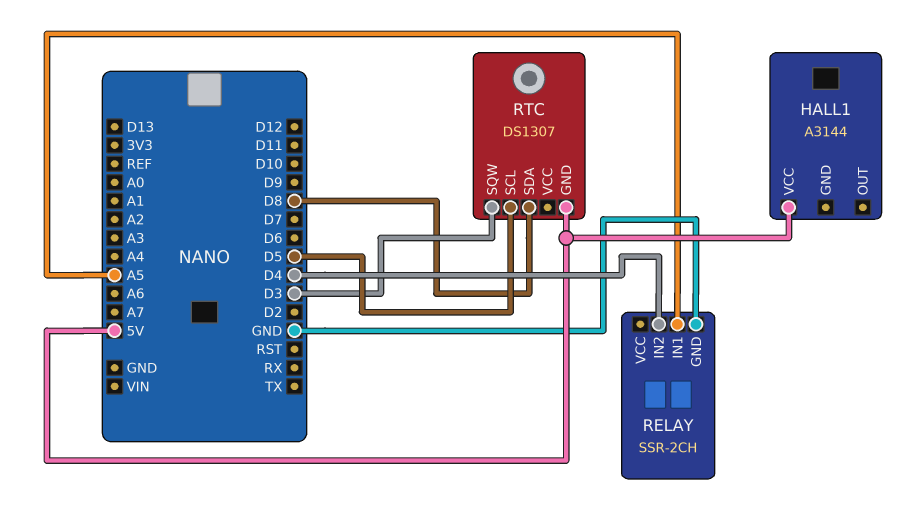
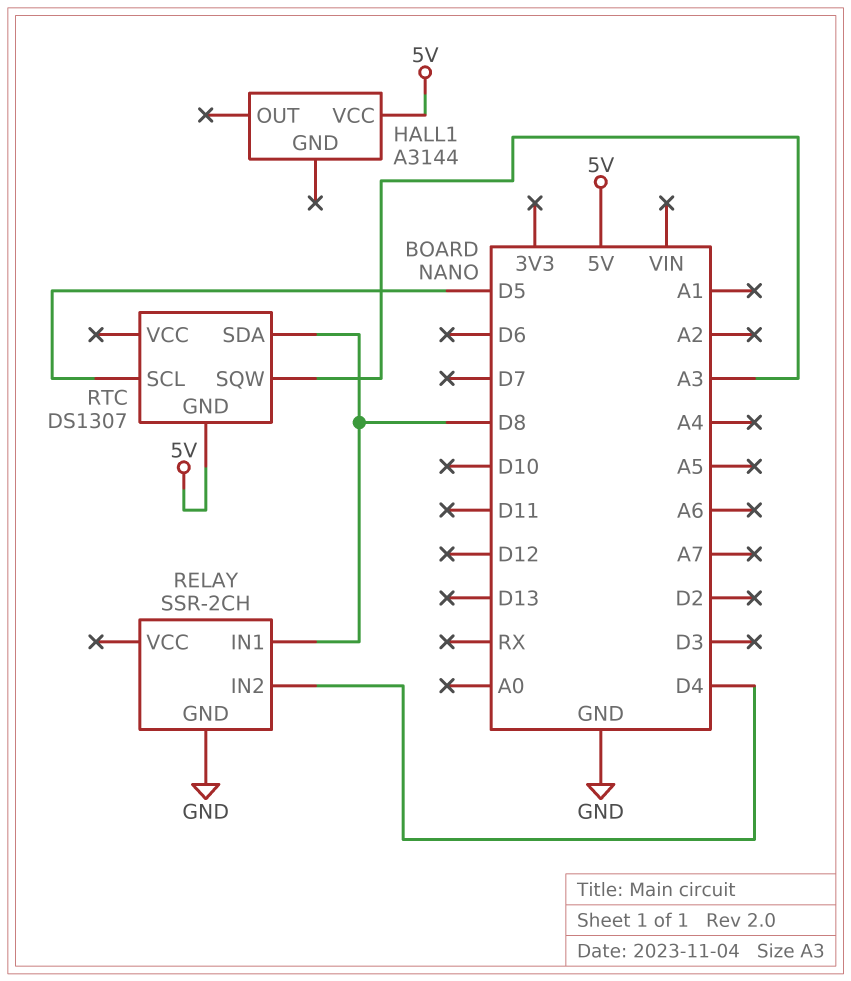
RELAY pin IN1: A5 -> D8
RTC pin SQW: D3 -> A3

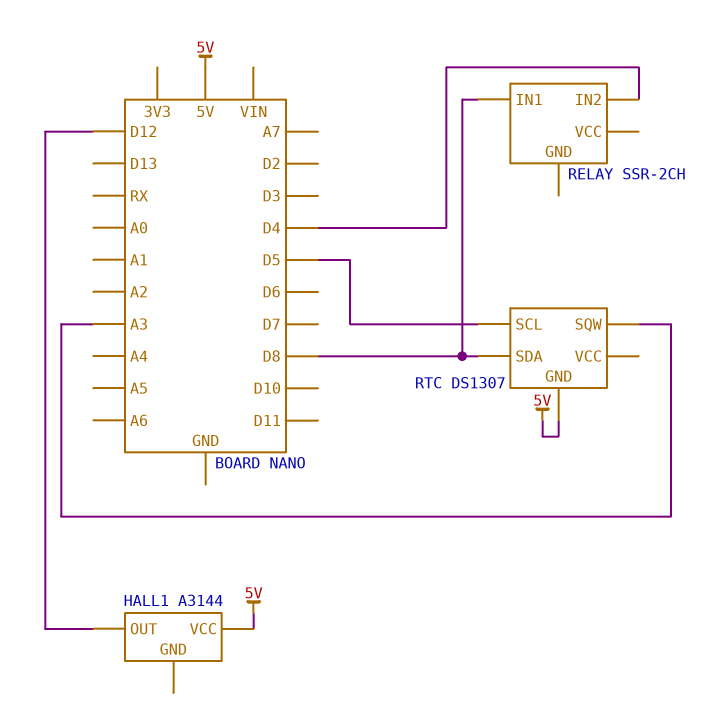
HALL1 pin OUT: none -> D12
RELAY pin GND: GND -> none

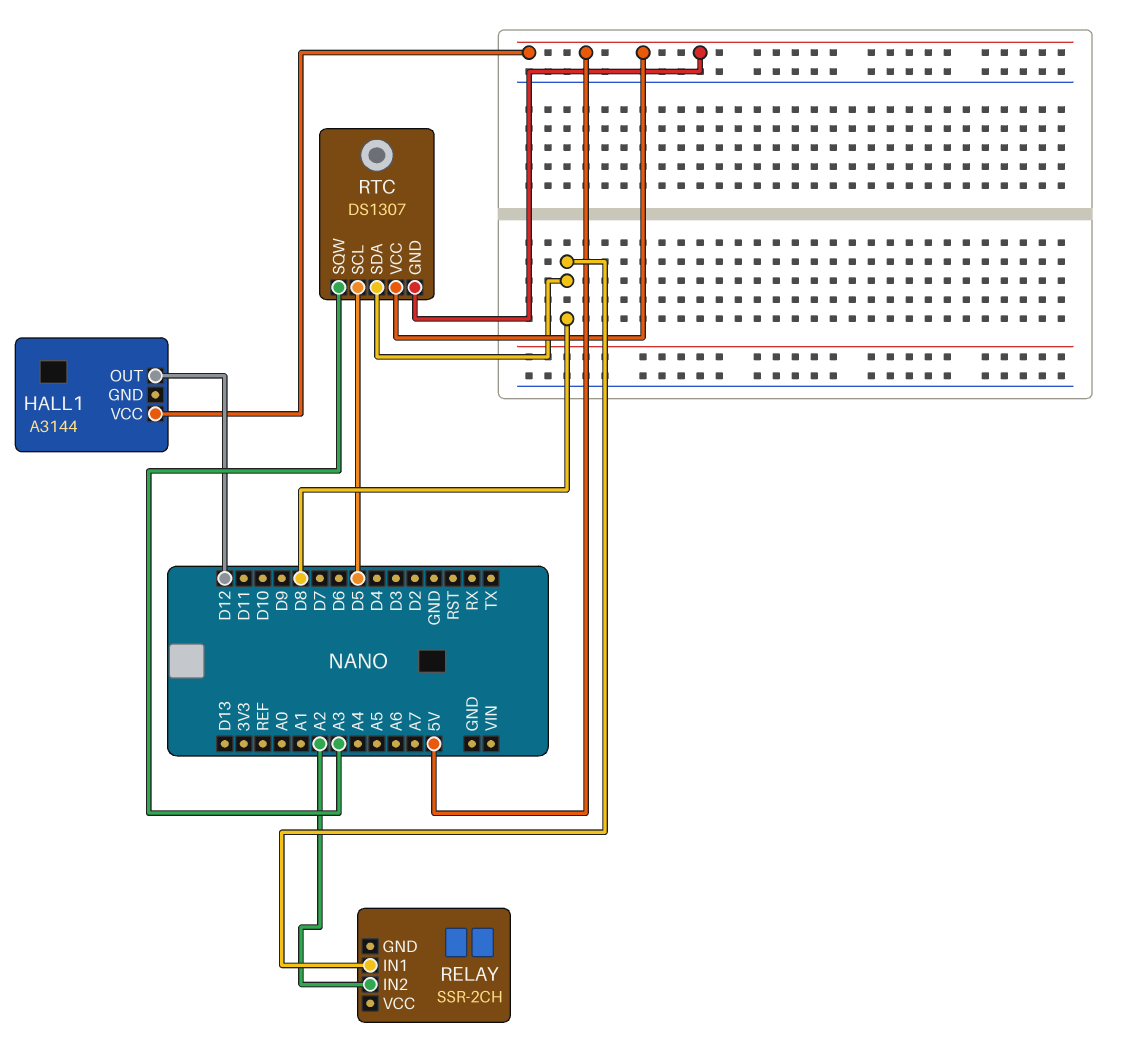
RELAY pin IN2: D4 -> A2
RTC pin VCC: none -> 5V

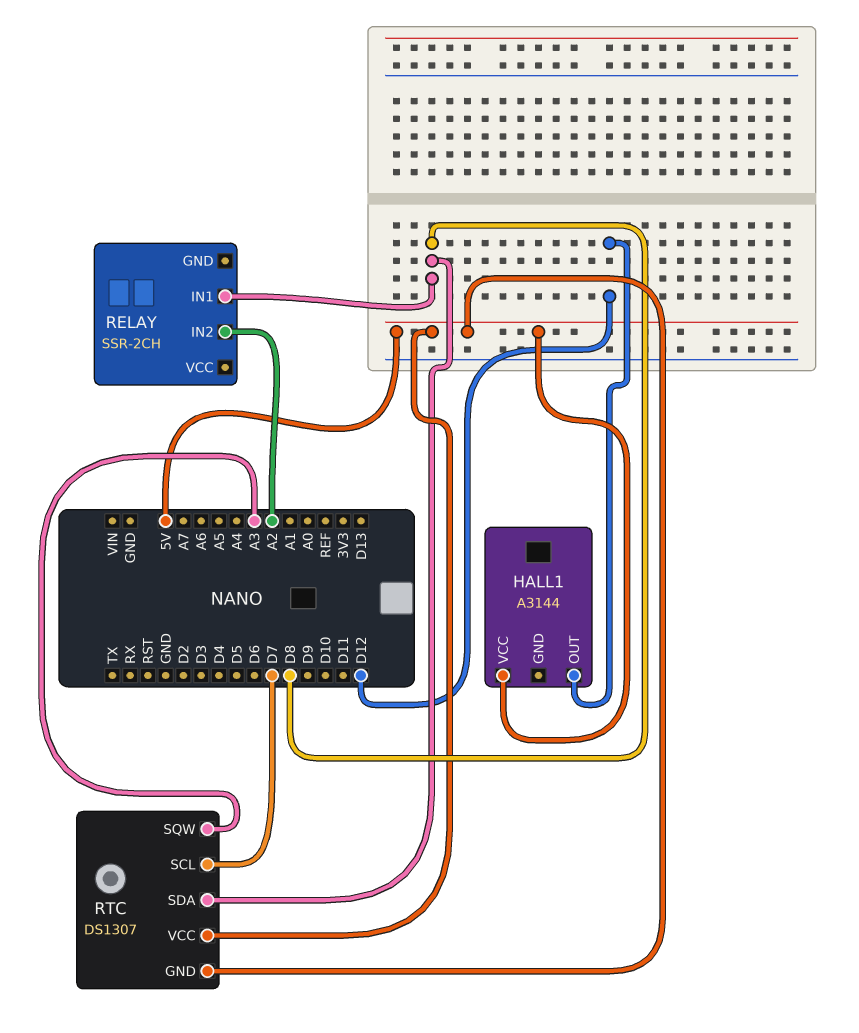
RTC pin SCL: D5 -> D7

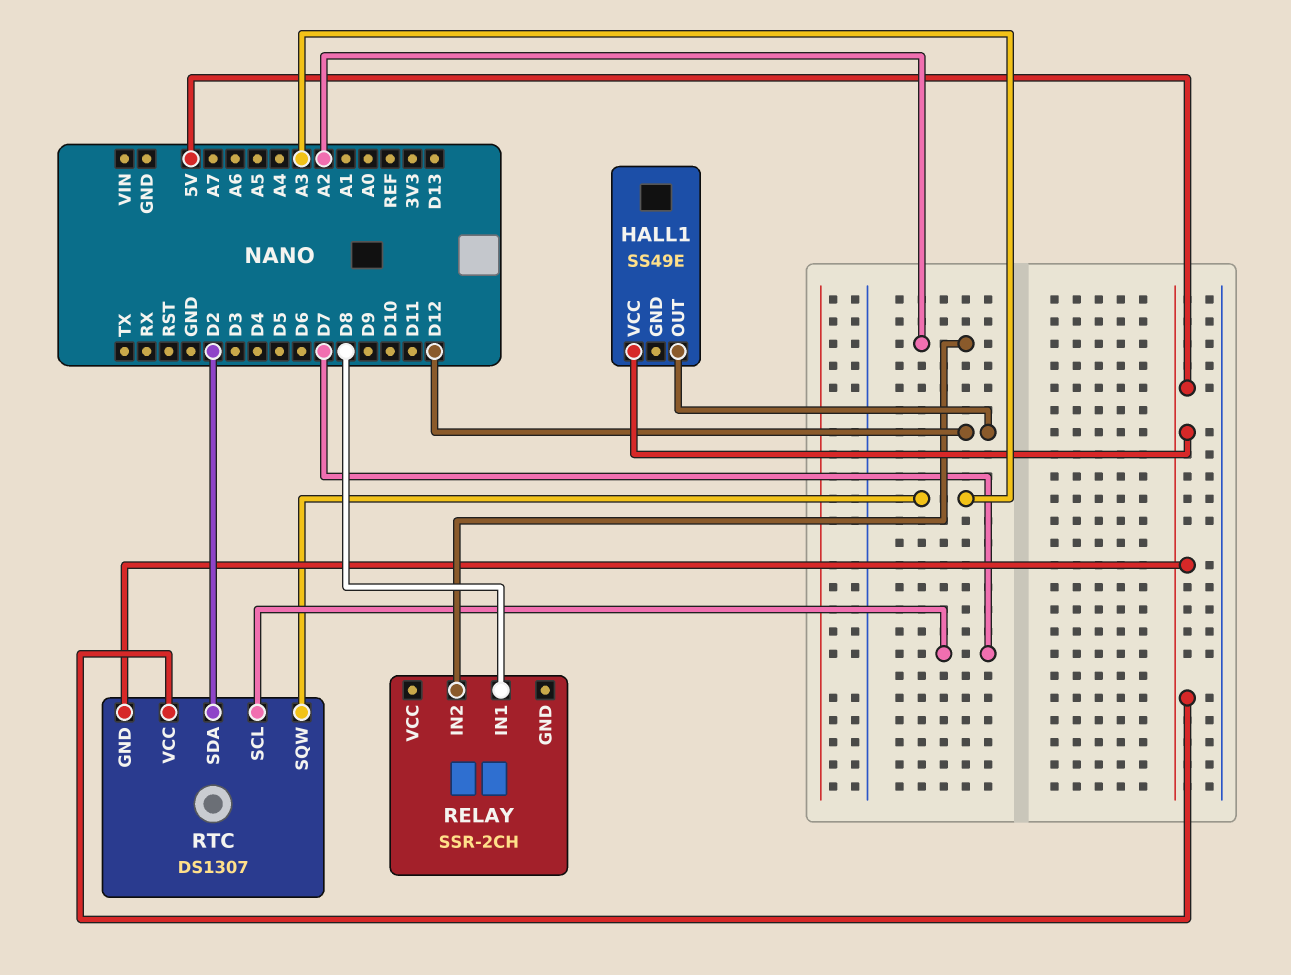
HALL1: A3144 -> SS49E
RTC pin SDA: D8 -> D2

